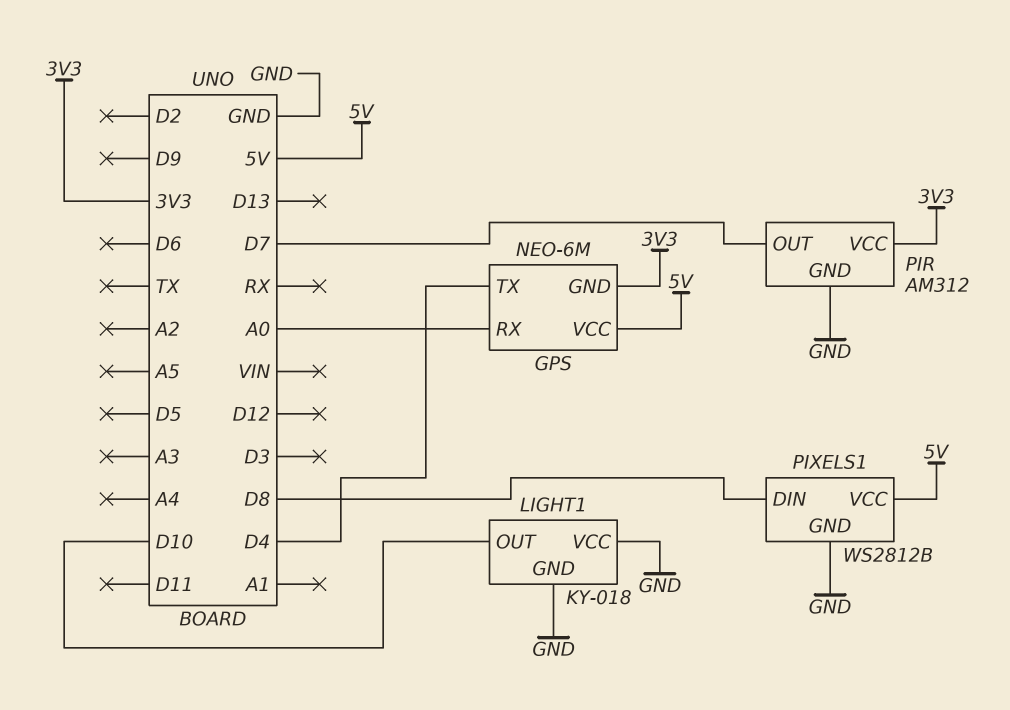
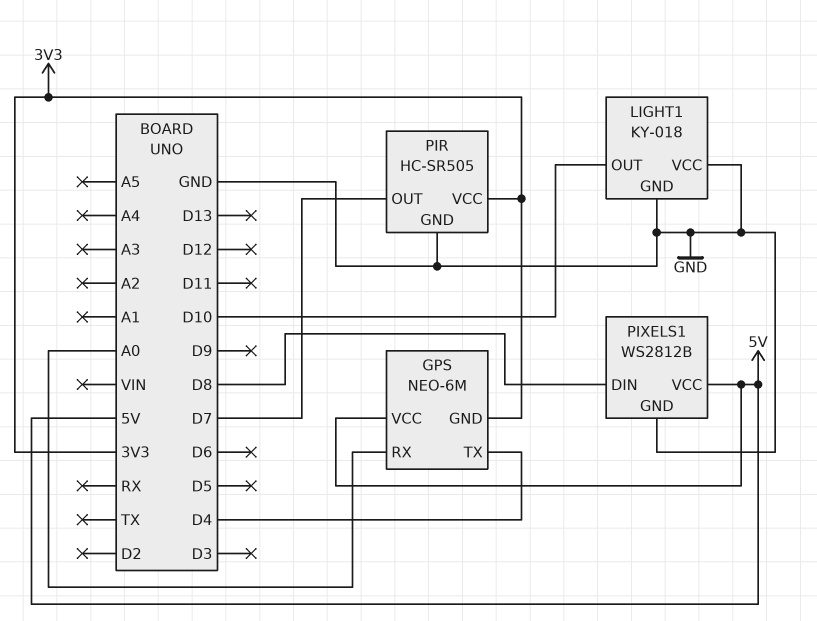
PIR: AM312 -> HC-SR505

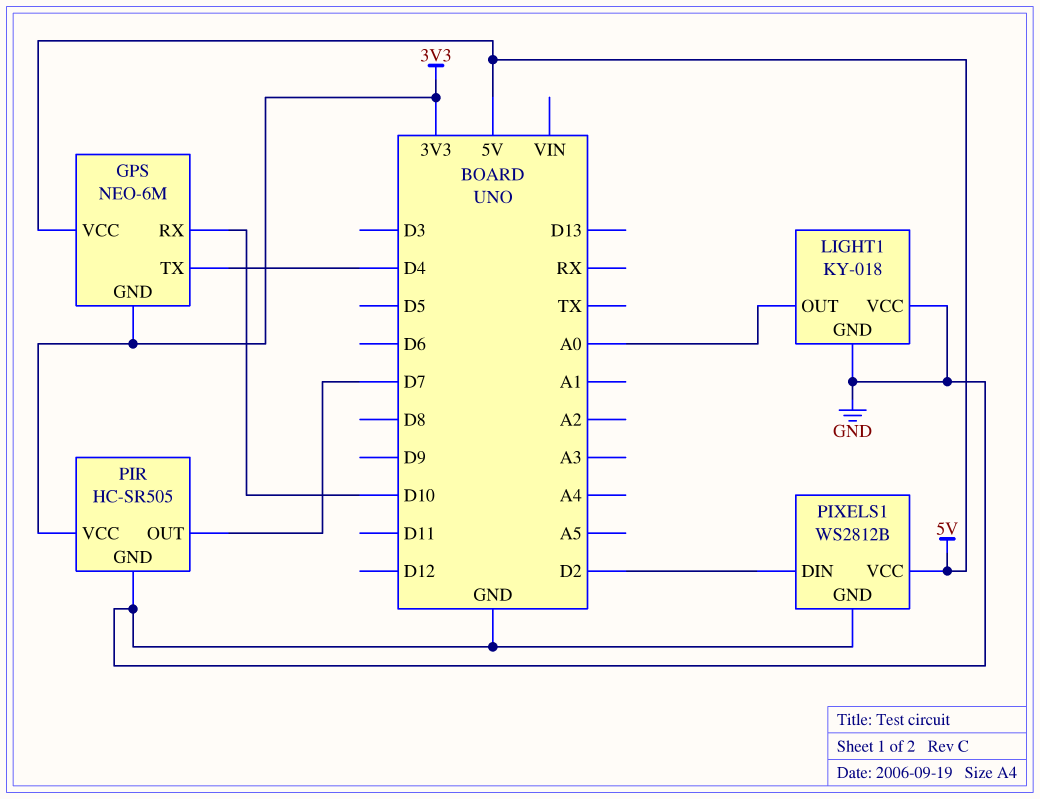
GPS pin RX: A0 -> D10
LIGHT1 pin OUT: D10 -> A0
PIXELS1 pin DIN: D8 -> D2

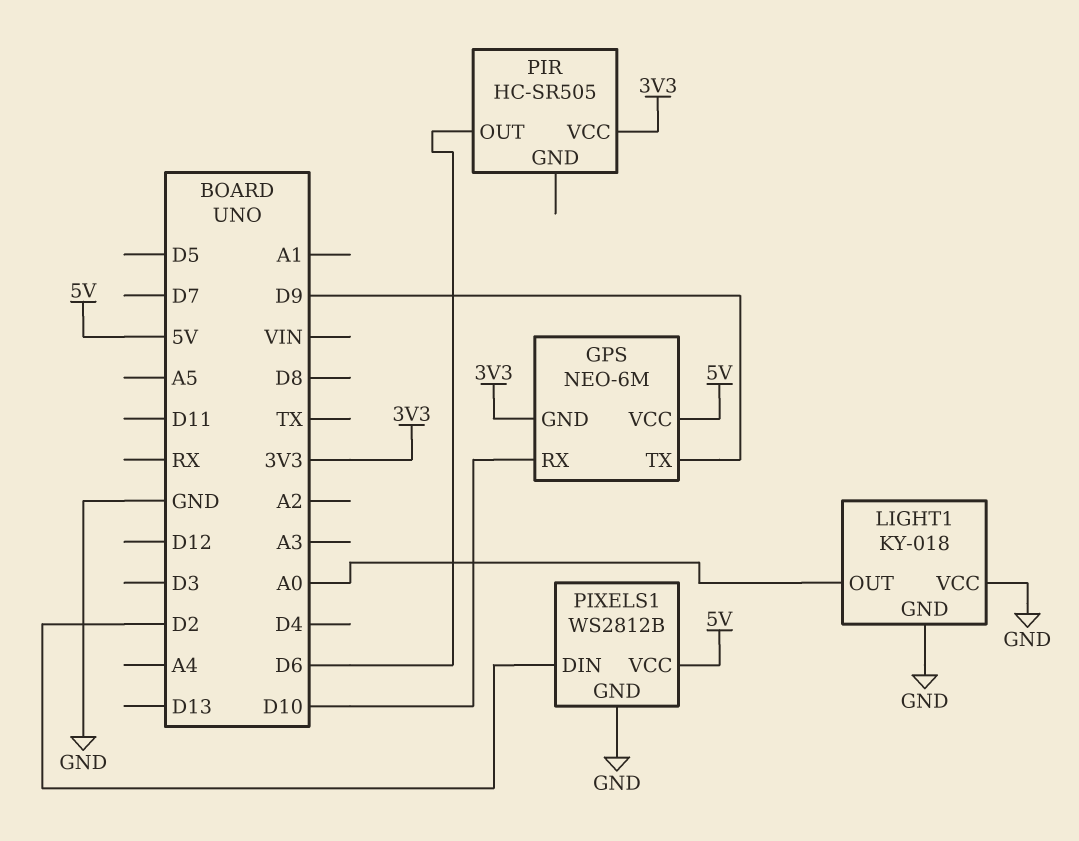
GPS pin TX: D4 -> D9
PIR pin GND: GND -> none
PIR pin OUT: D7 -> D6

